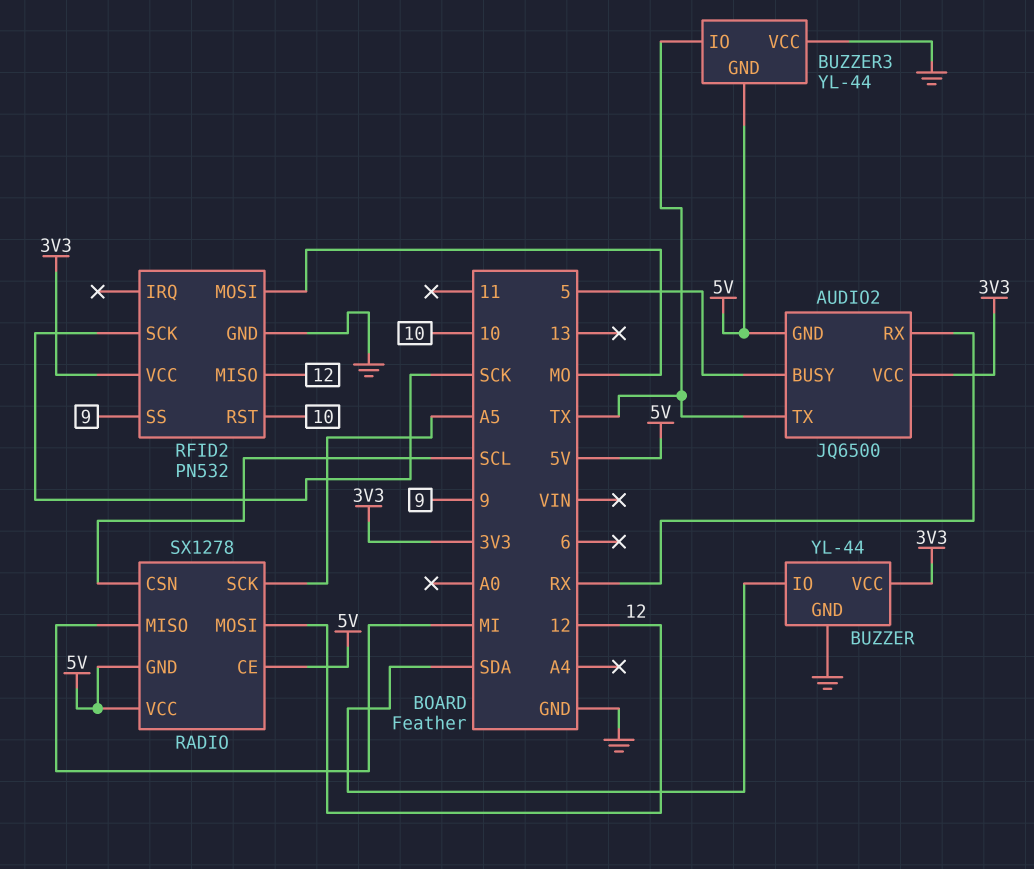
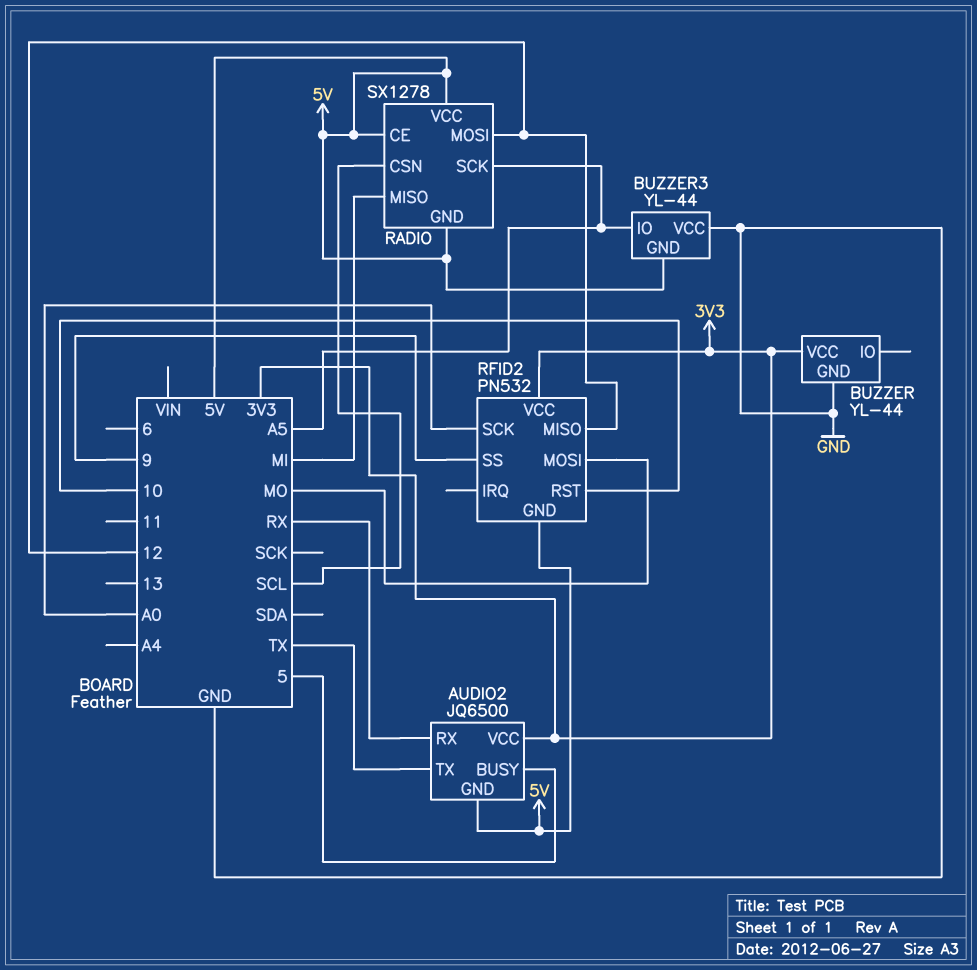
BUZZER pin IO: SDA -> none
BUZZER3 pin IO: TX -> A5
RFID2 pin GND: GND -> 5V
RFID2 pin SCK: SCK -> A0

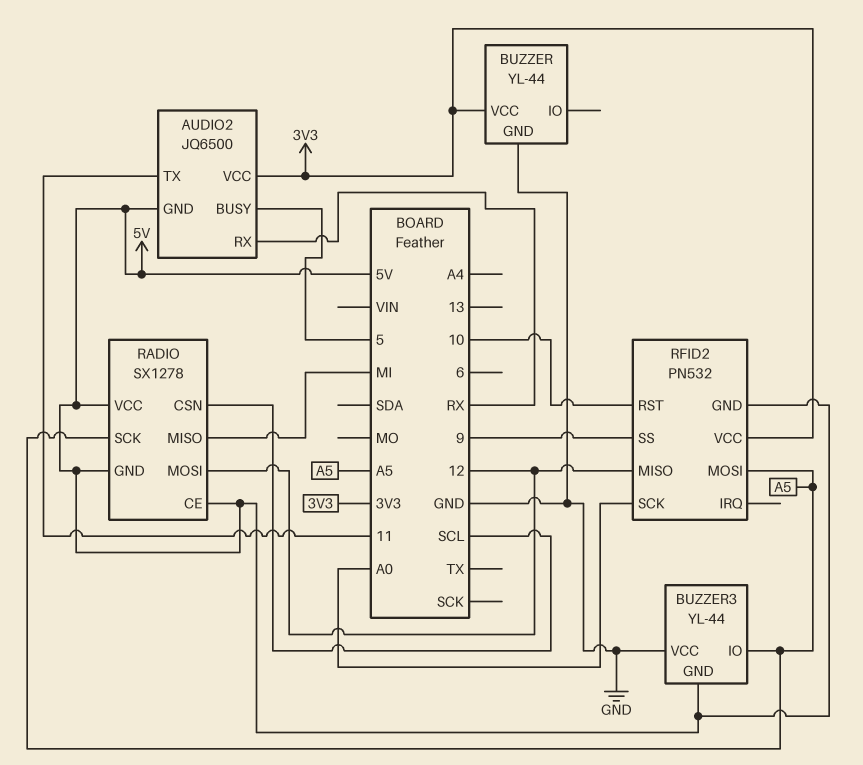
AUDIO2 pin TX: TX -> 11
RFID2 pin MOSI: MO -> A5

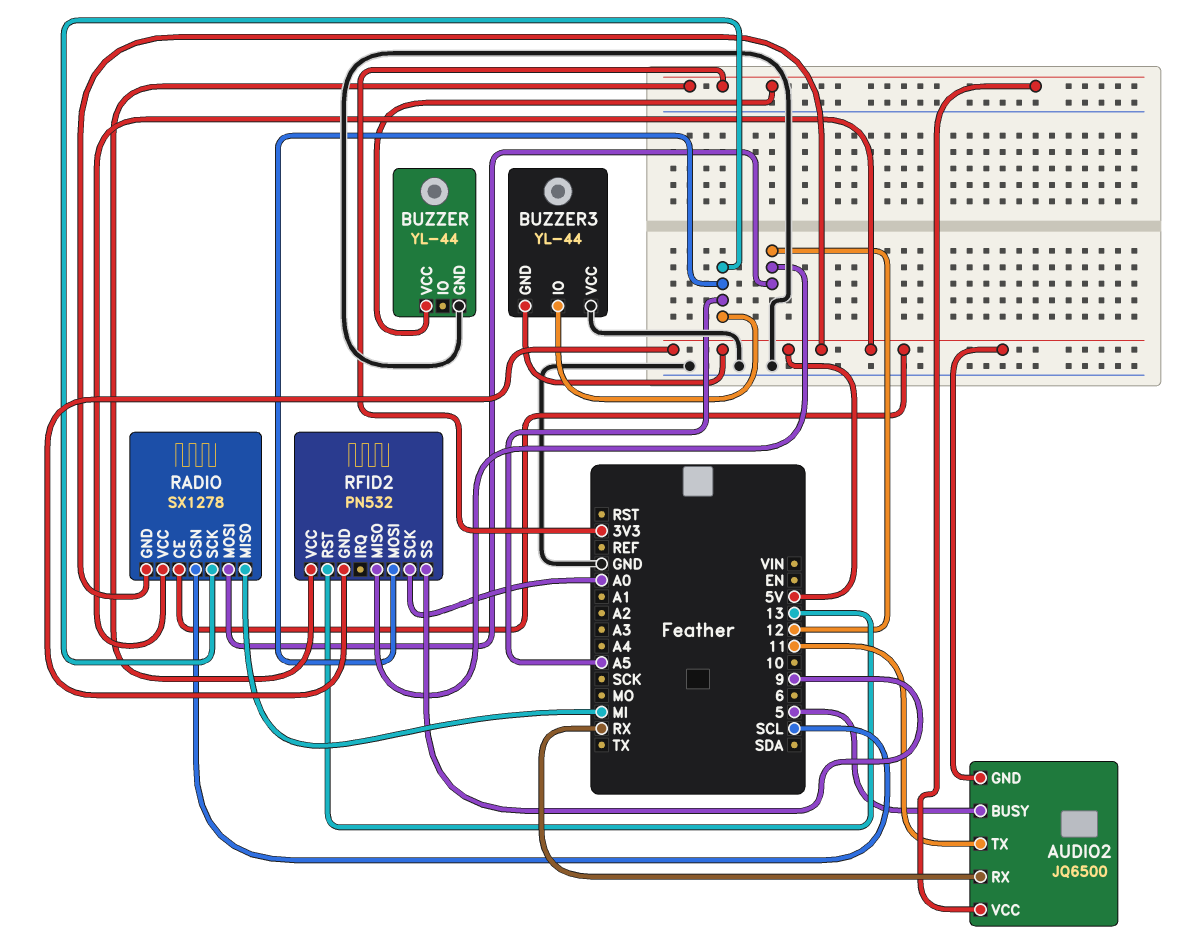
RFID2 pin RST: 10 -> 13

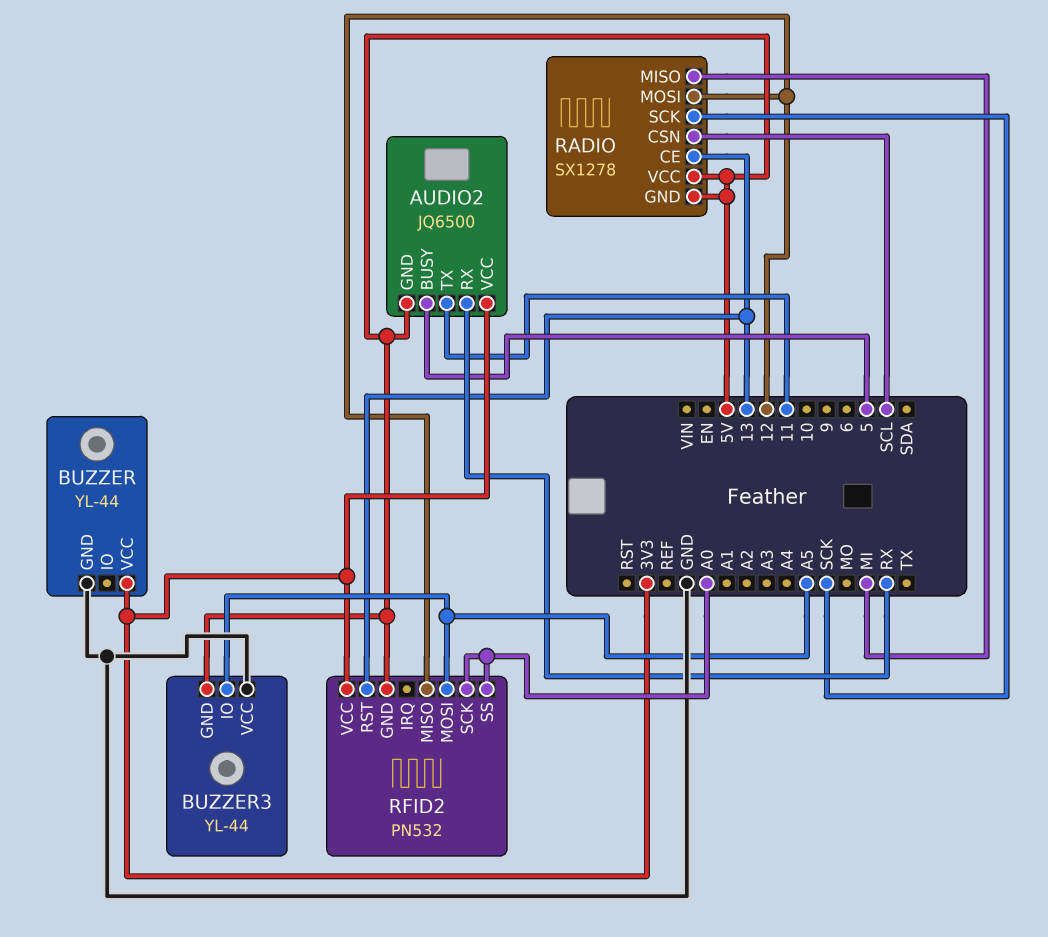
RADIO pin CE: 5V -> 13
RADIO pin SCK: A5 -> SCK
RFID2 pin SS: 9 -> A0

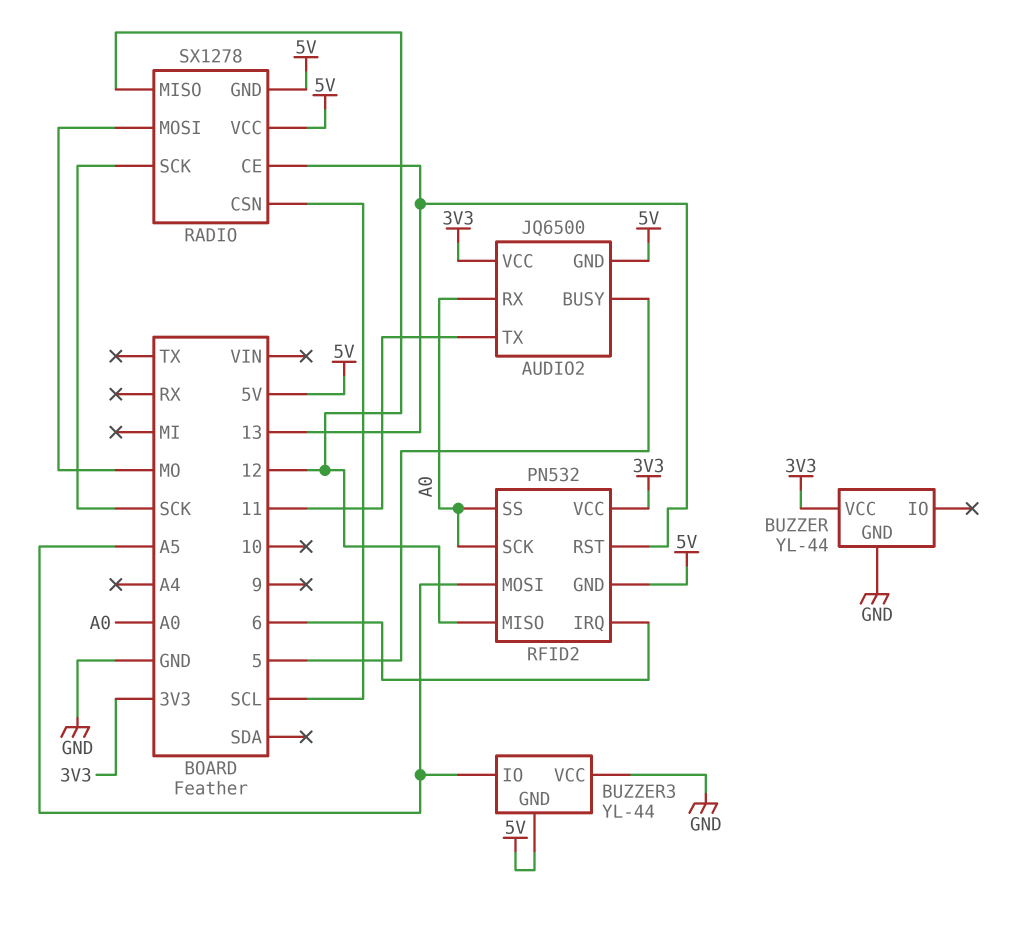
AUDIO2 pin RX: RX -> A0
RADIO pin MISO: MI -> 12
RADIO pin MOSI: 12 -> MO
RFID2 pin IRQ: none -> 6

